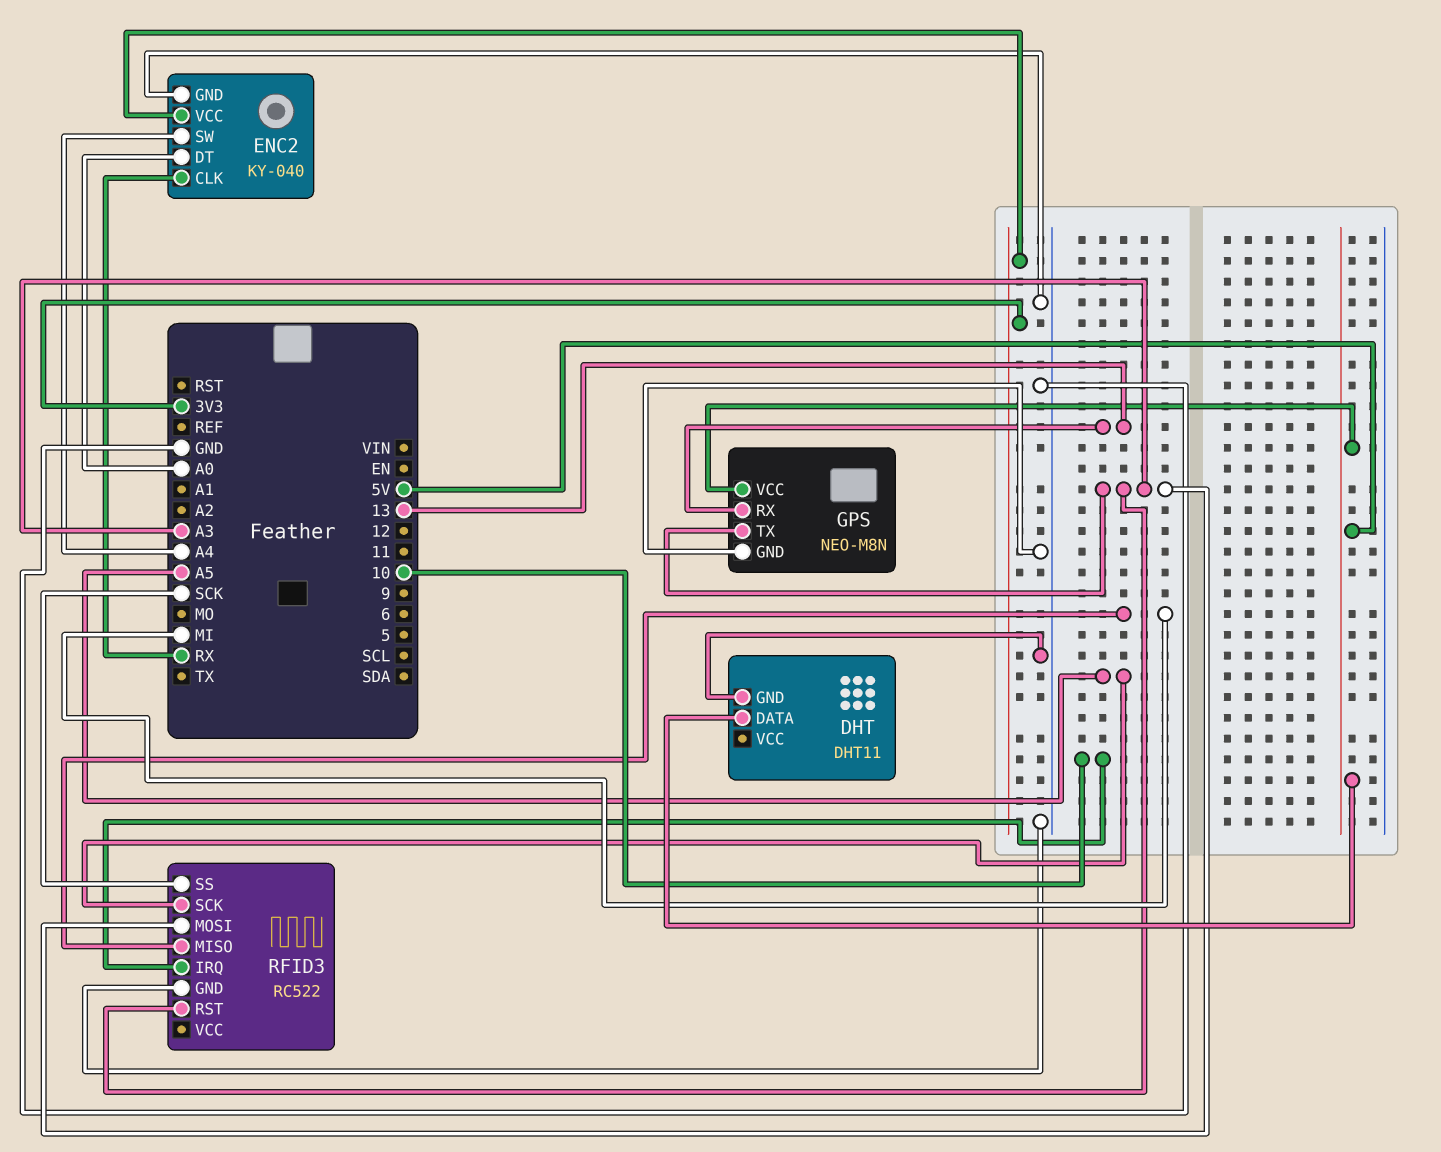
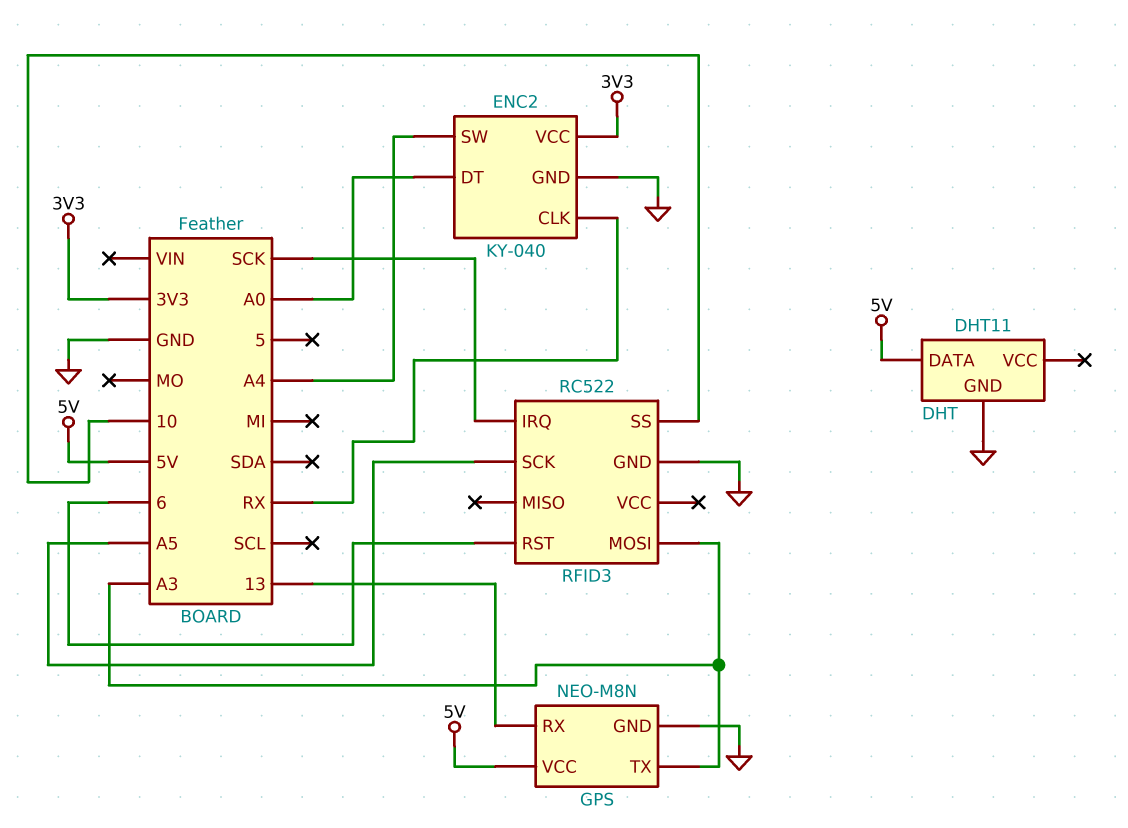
RFID3 pin IRQ: 10 -> SCK
RFID3 pin MISO: MI -> none
RFID3 pin RST: A3 -> 6
RFID3 pin SS: SCK -> 10

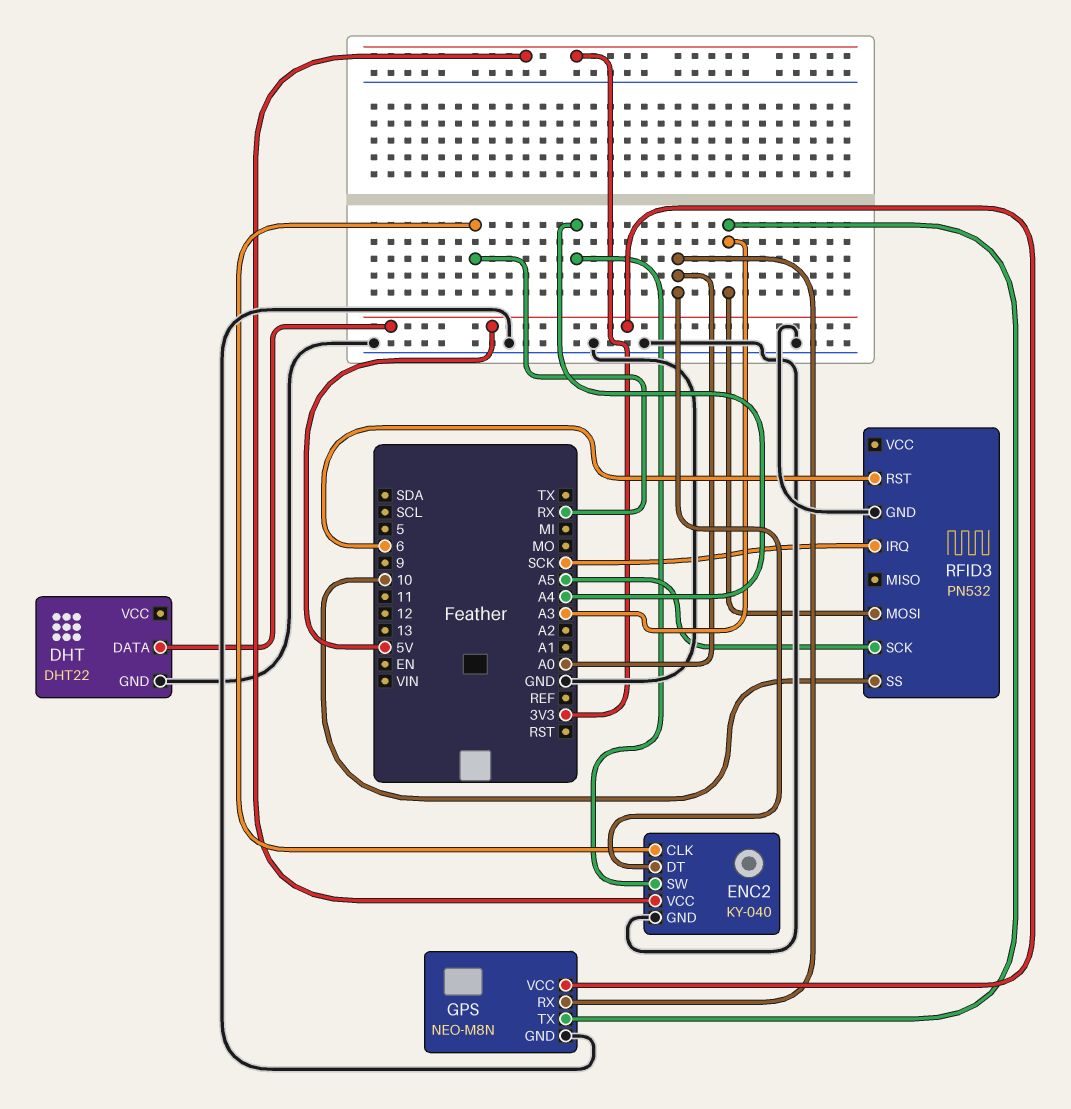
DHT: DHT11 -> DHT22
GPS pin RX: 13 -> A0
RFID3: RC522 -> PN532

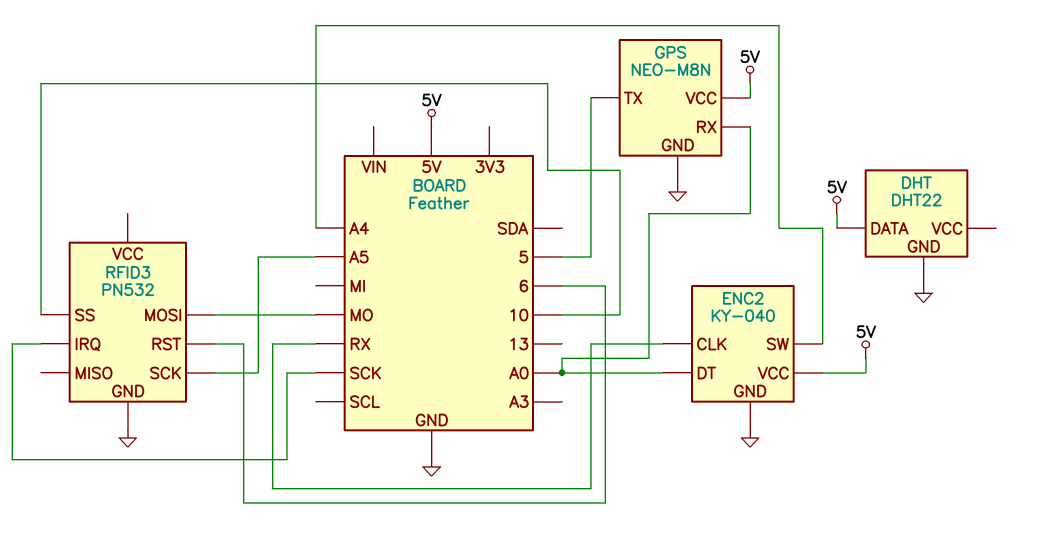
ENC2 pin VCC: 3V3 -> 5V
GPS pin TX: A3 -> 5
RFID3 pin MOSI: A3 -> MO

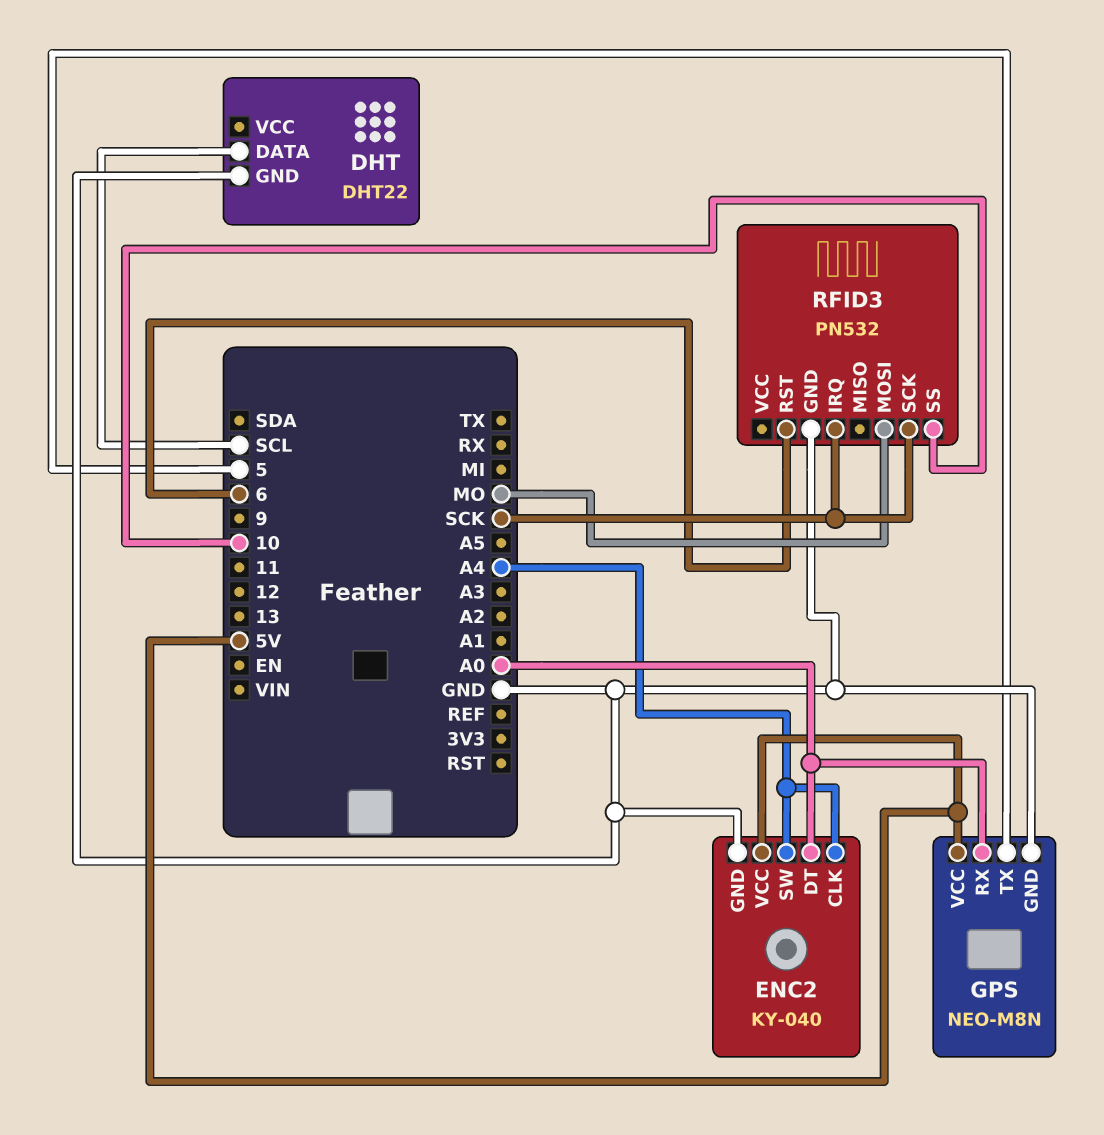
DHT pin DATA: 5V -> SCL
ENC2 pin CLK: RX -> A4
RFID3 pin SCK: A5 -> SCK

